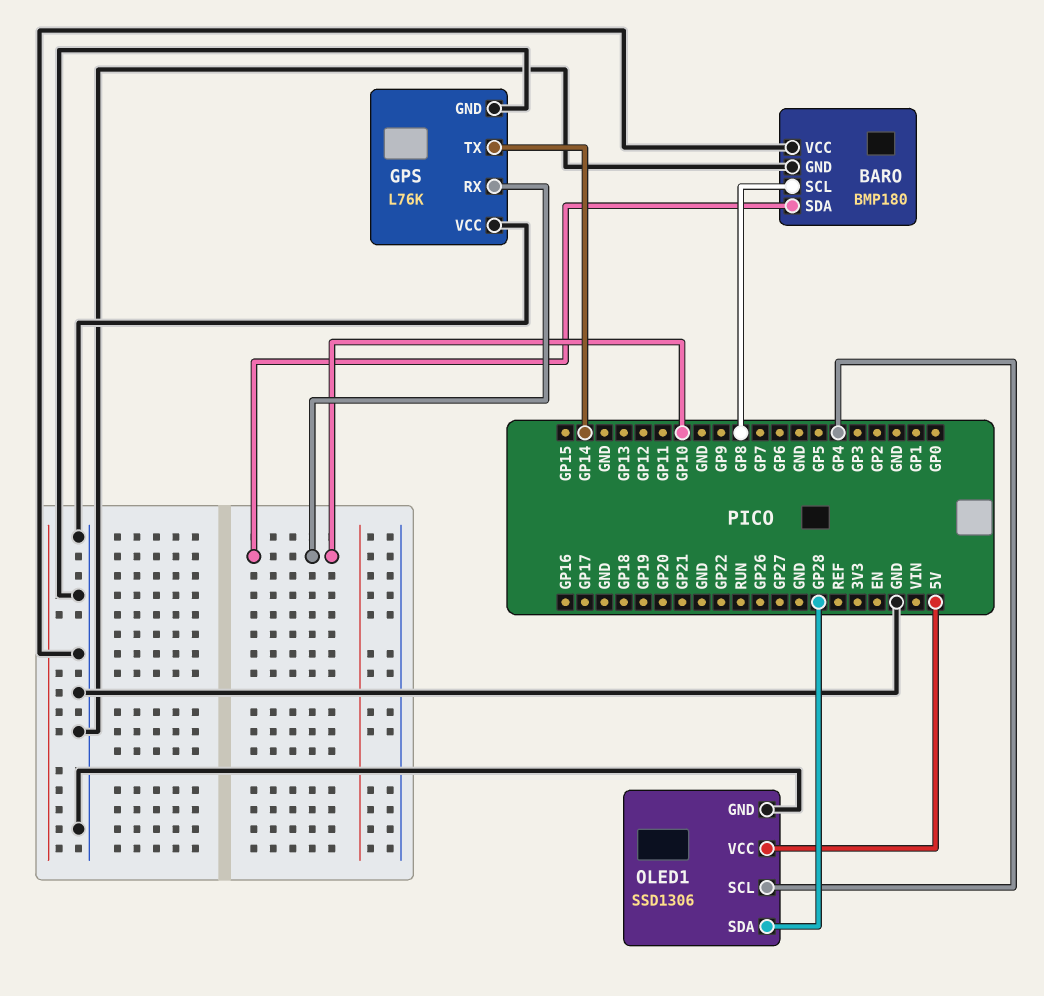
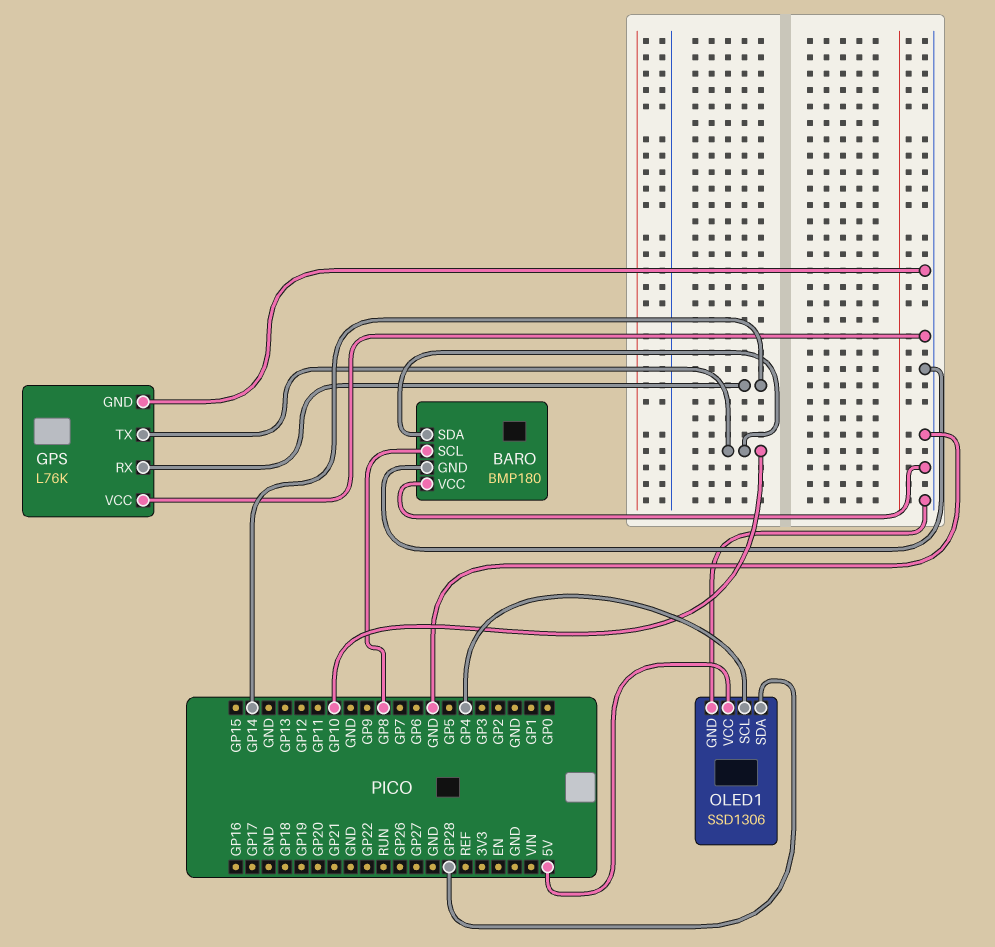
GPS pin RX: GP10 -> GP14
GPS pin TX: GP14 -> GP10

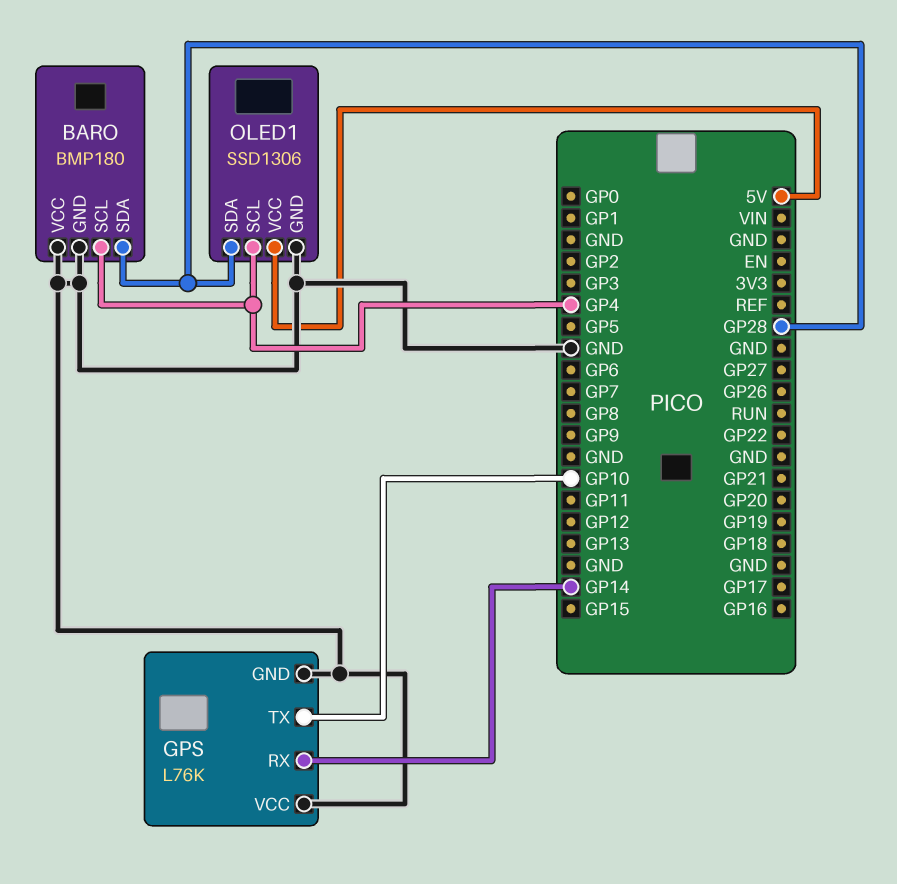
BARO pin SCL: GP8 -> GP4
BARO pin SDA: GP10 -> GP28

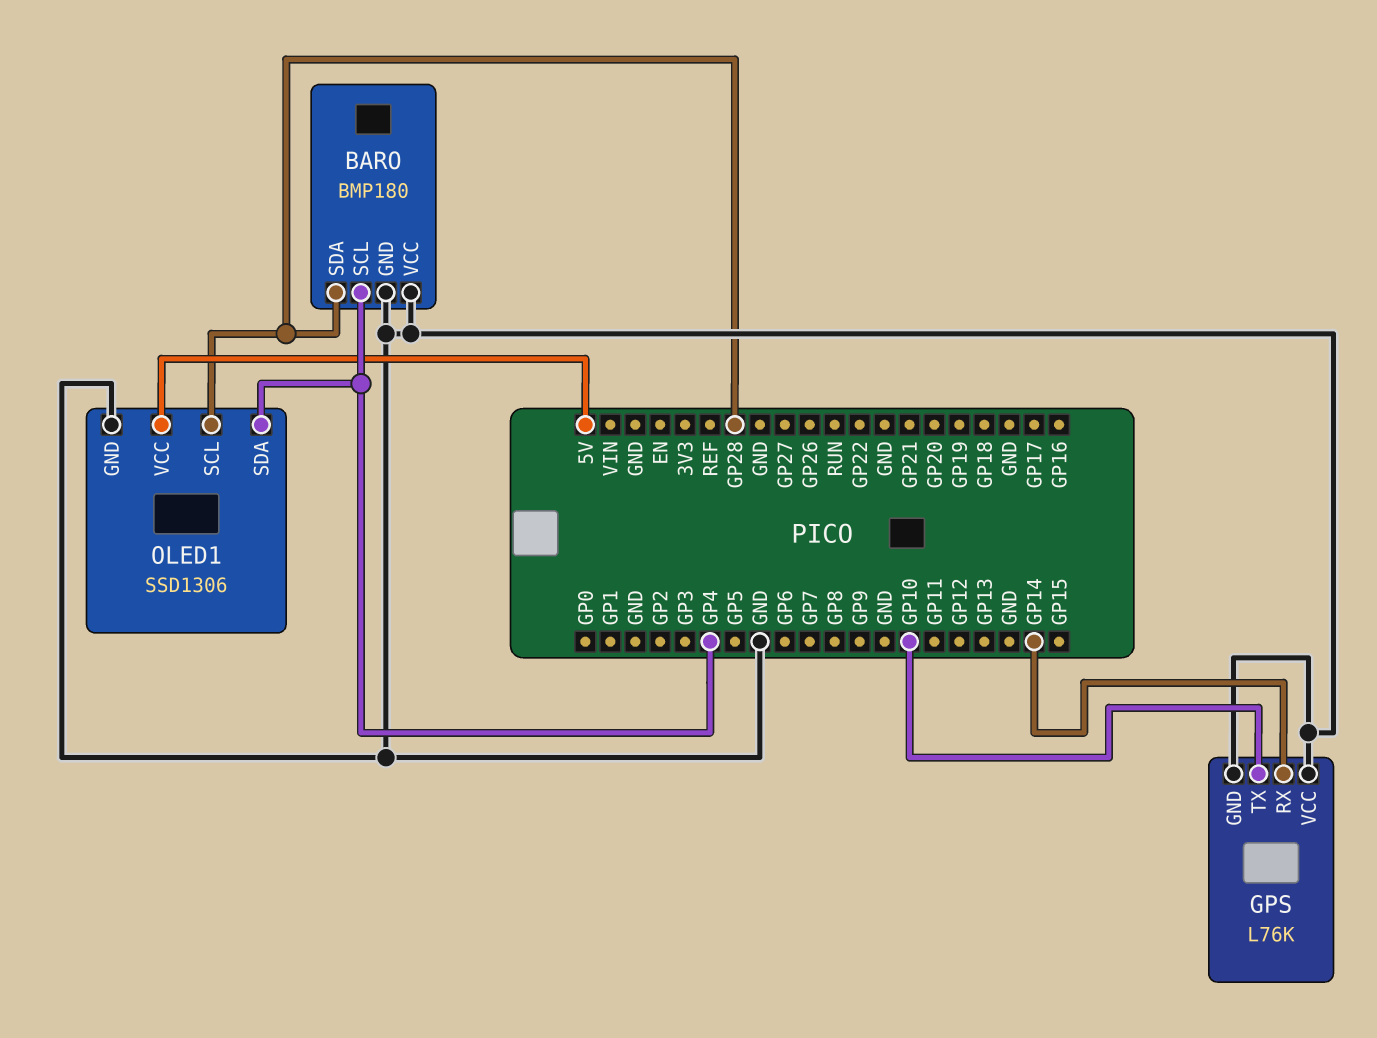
OLED1 pin SCL: GP4 -> GP28
OLED1 pin SDA: GP28 -> GP4

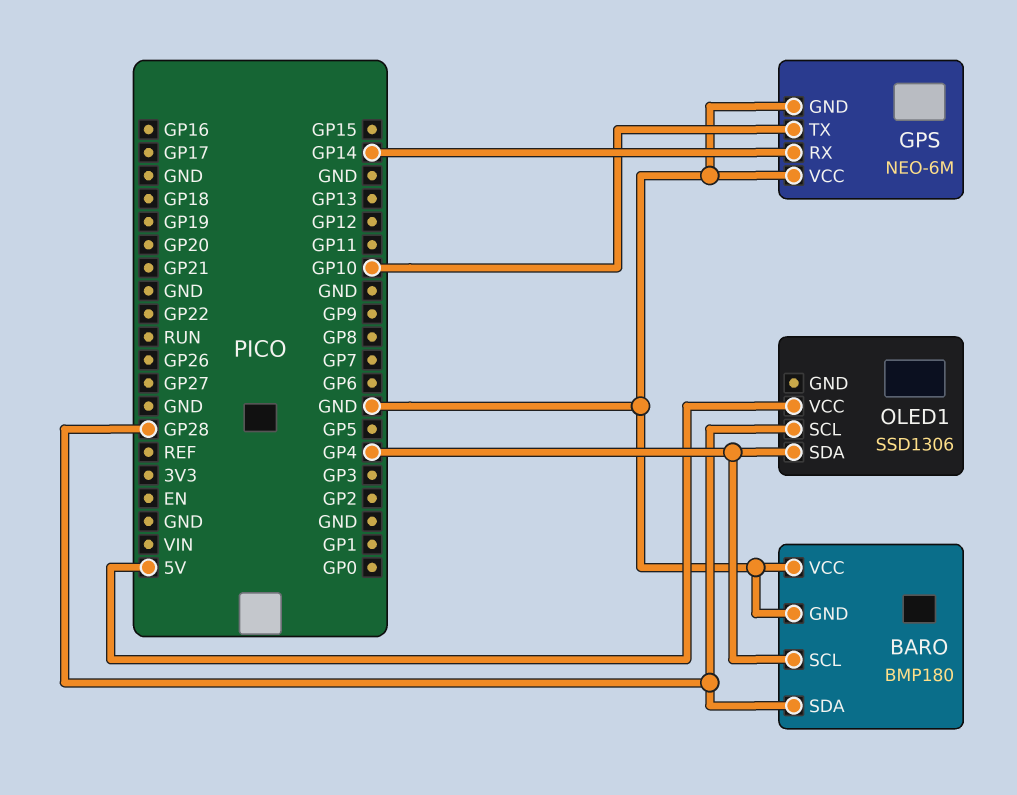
GPS: L76K -> NEO-6M
OLED1 pin GND: GND -> none

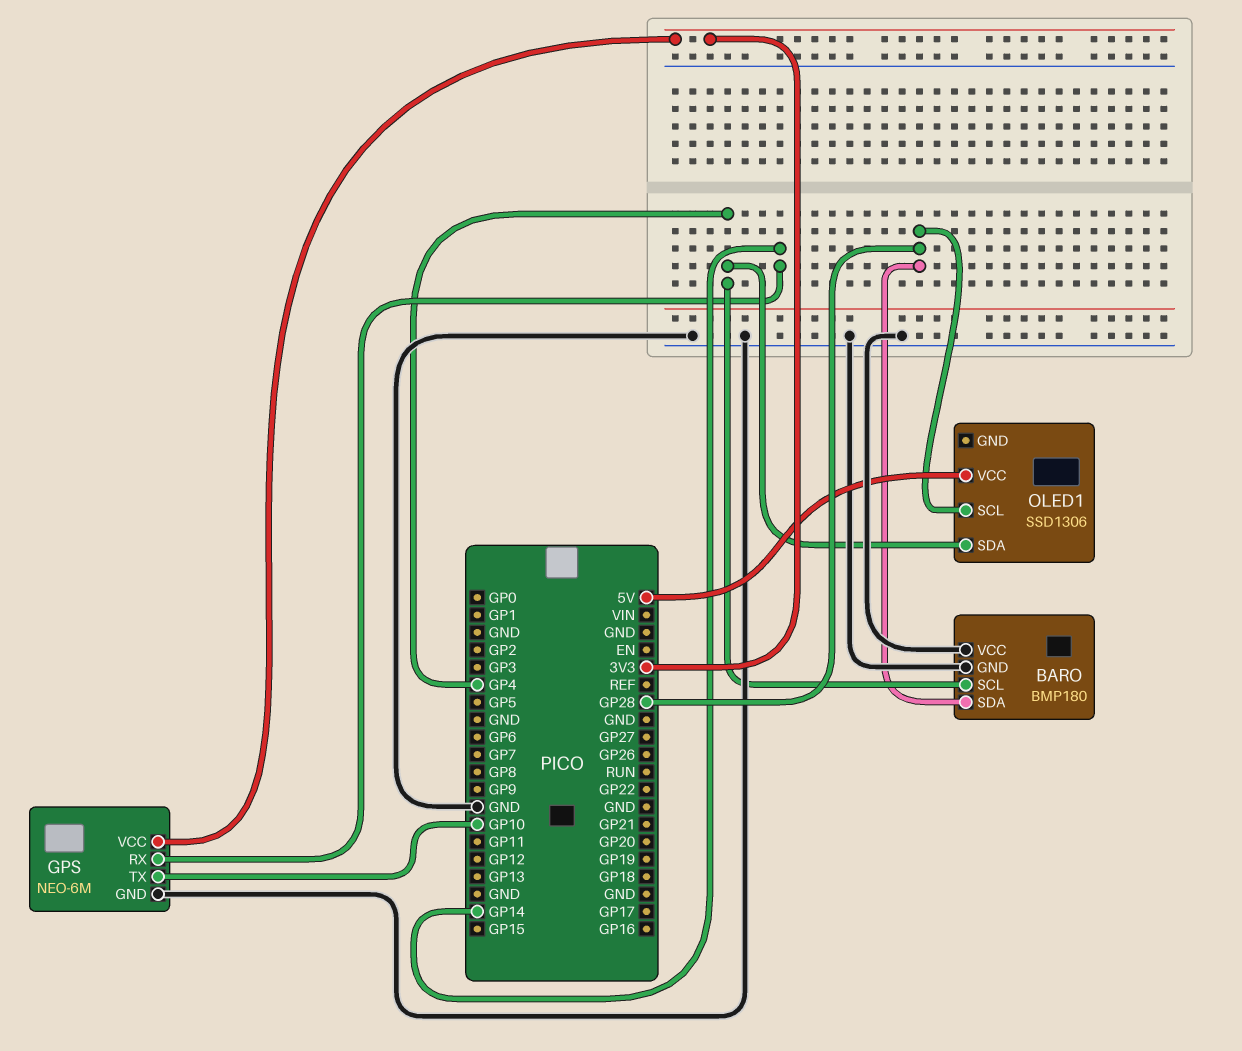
GPS pin VCC: GND -> 3V3

